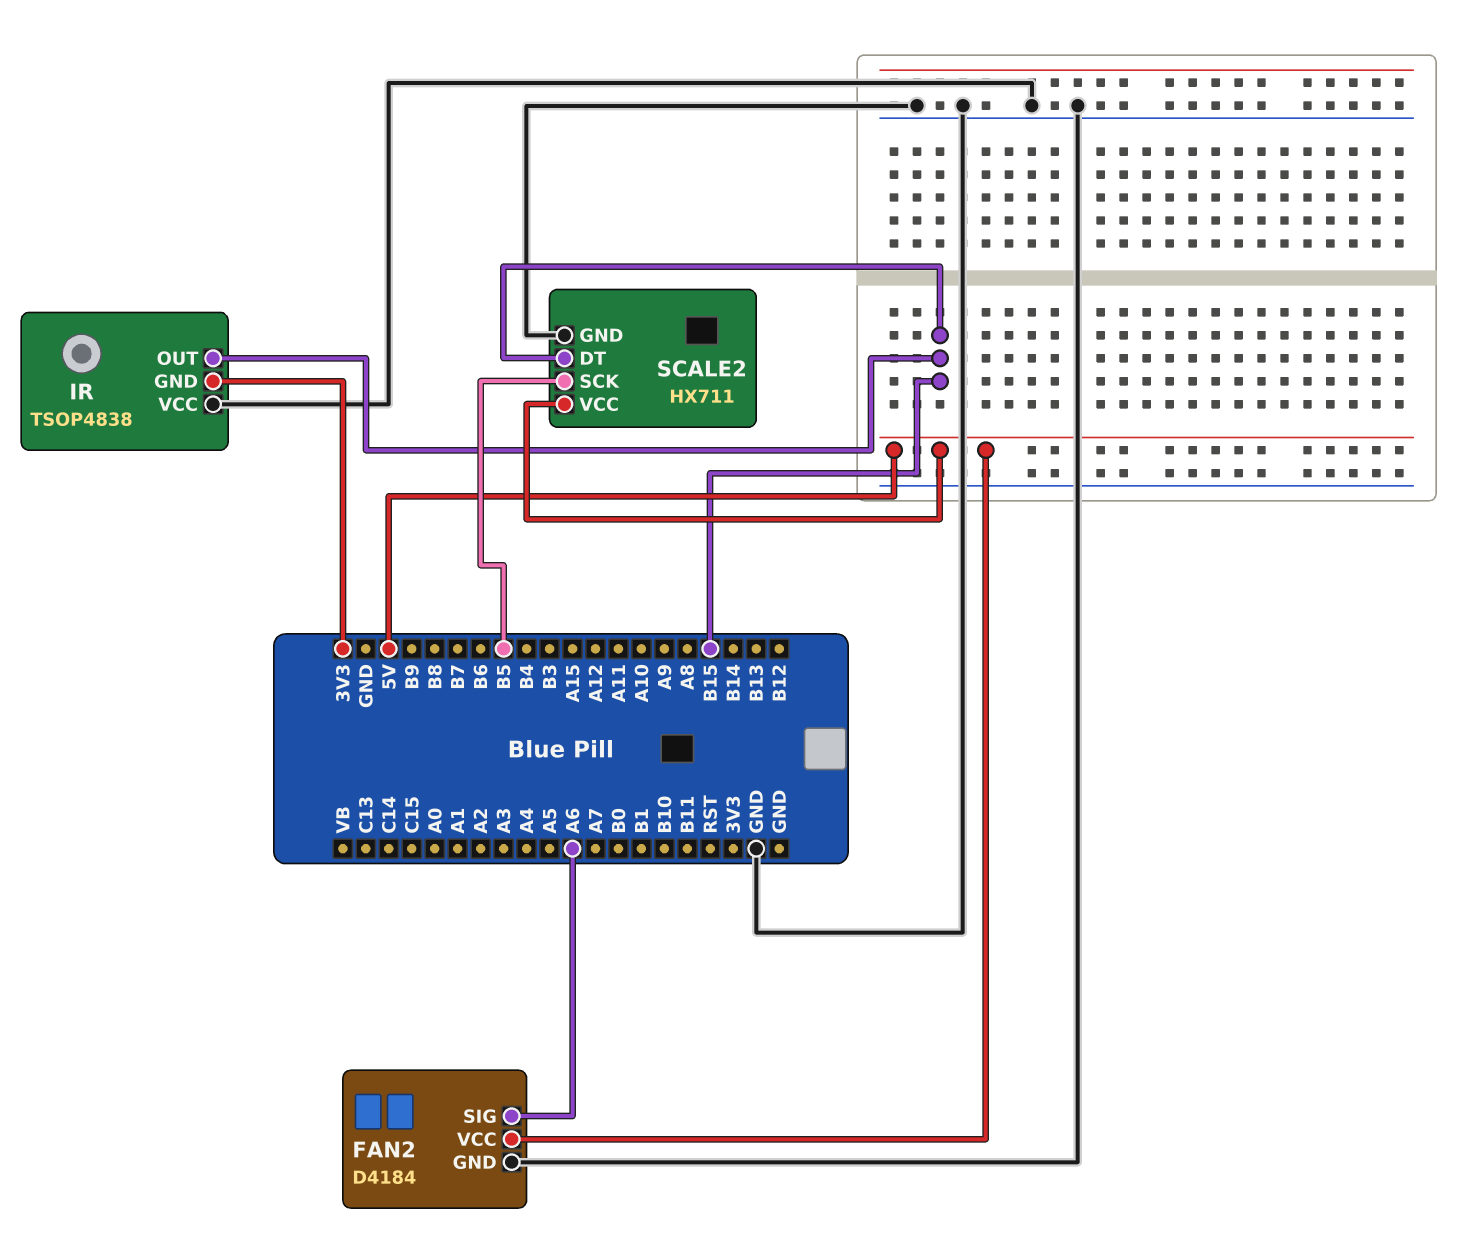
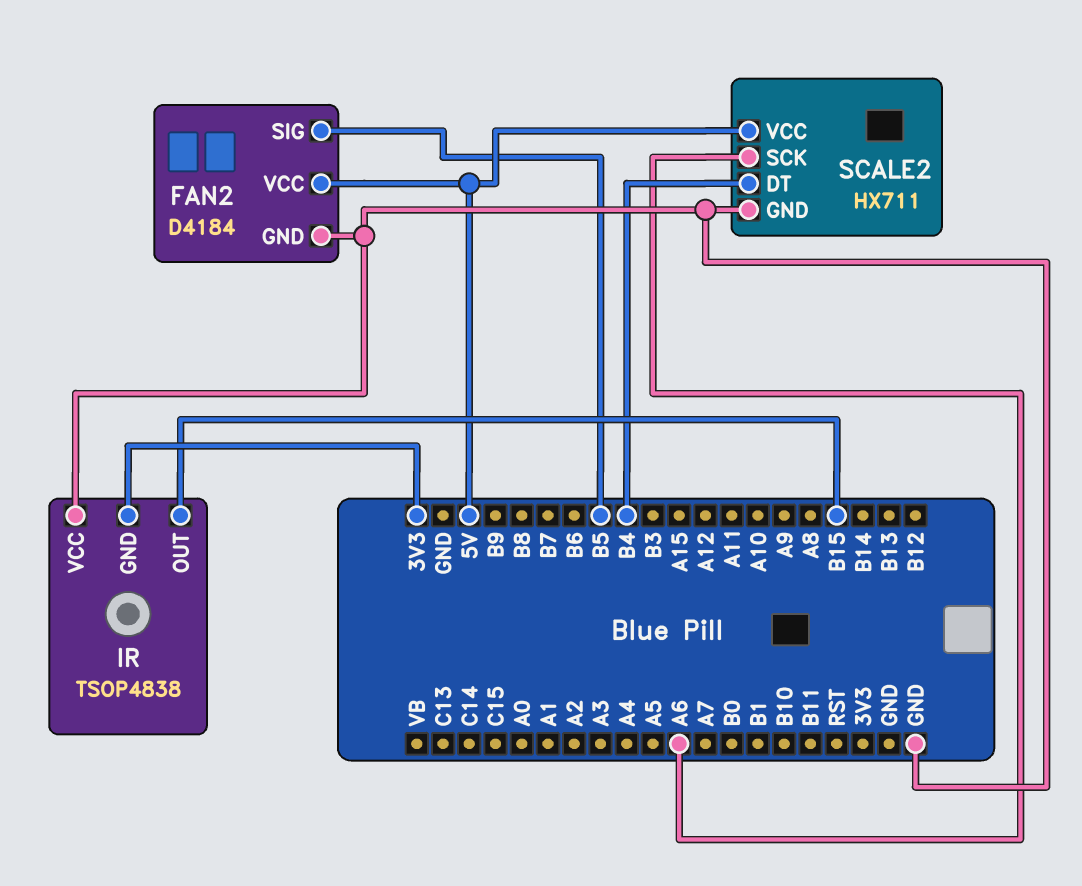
FAN2 pin SIG: A6 -> B5
SCALE2 pin DT: B15 -> B4
SCALE2 pin SCK: B5 -> A6

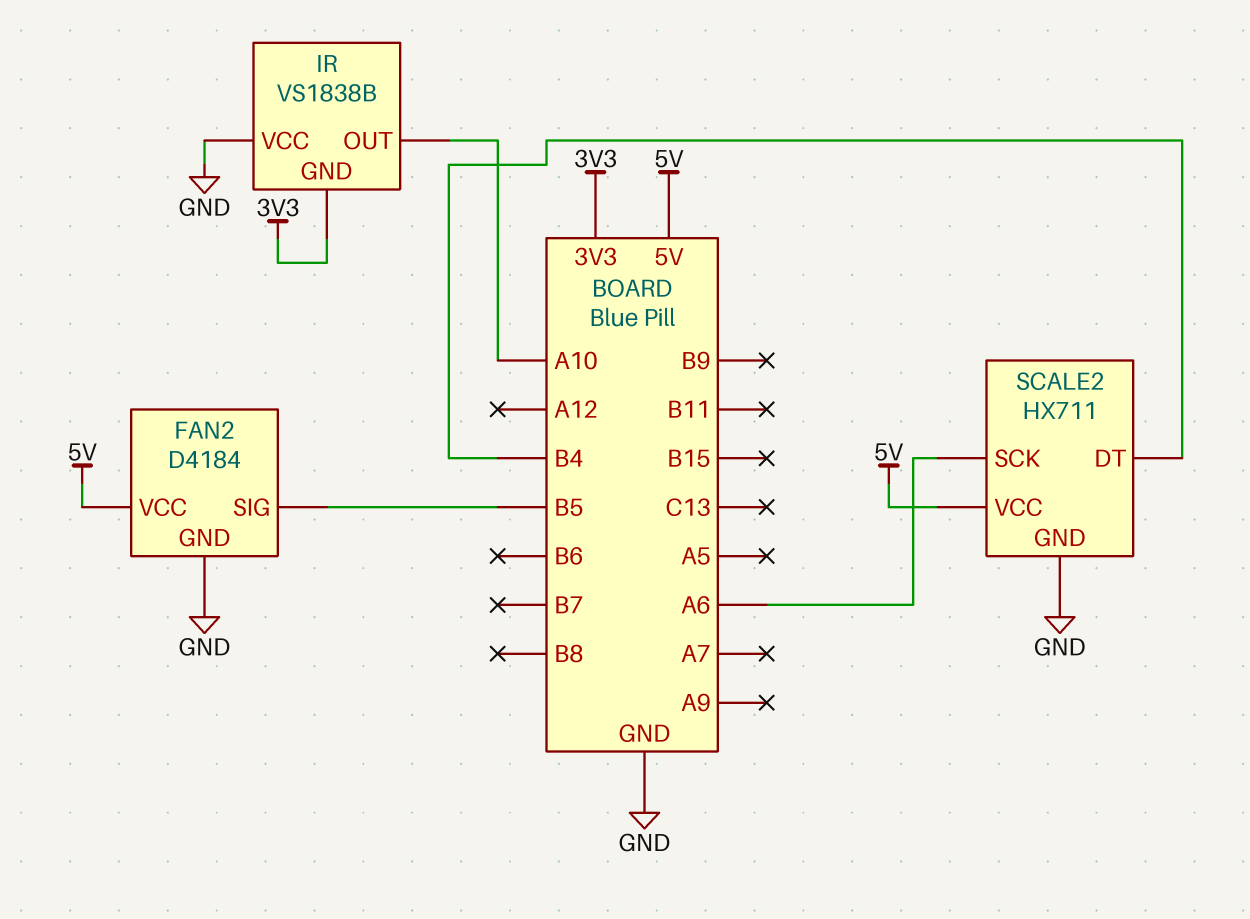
IR: TSOP4838 -> VS1838B
IR pin OUT: B15 -> A10

